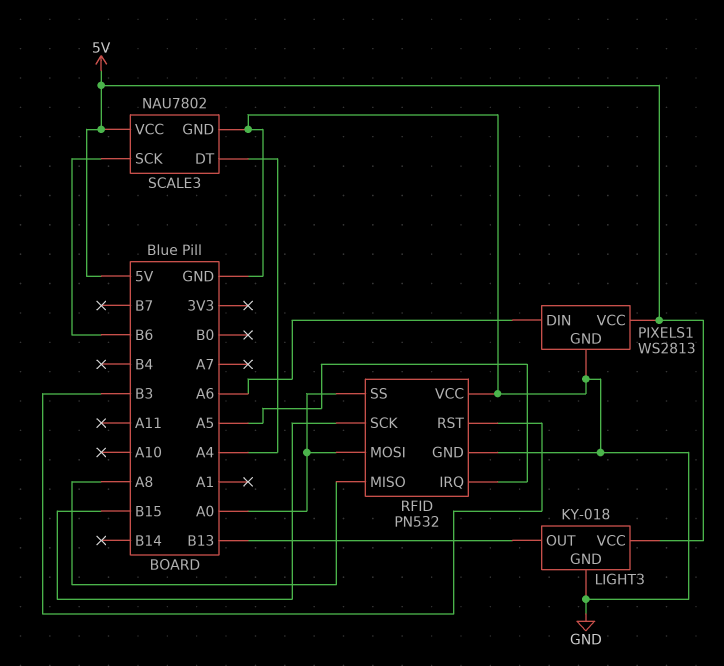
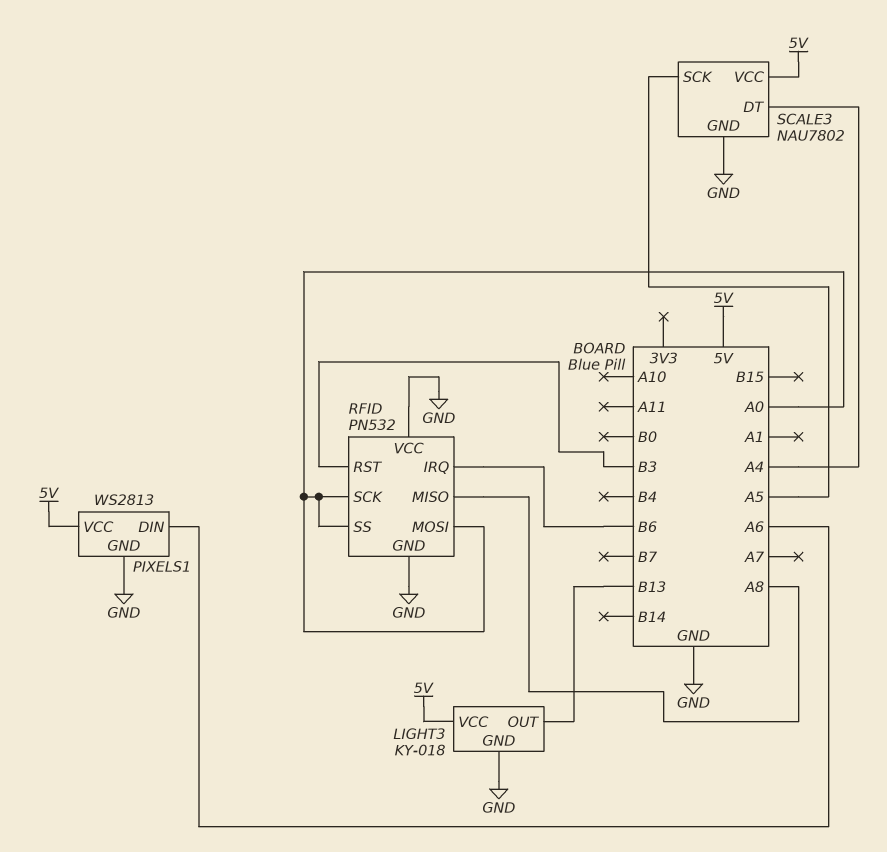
RFID pin IRQ: A5 -> B6
RFID pin SCK: B15 -> A0
SCALE3 pin SCK: B6 -> A5

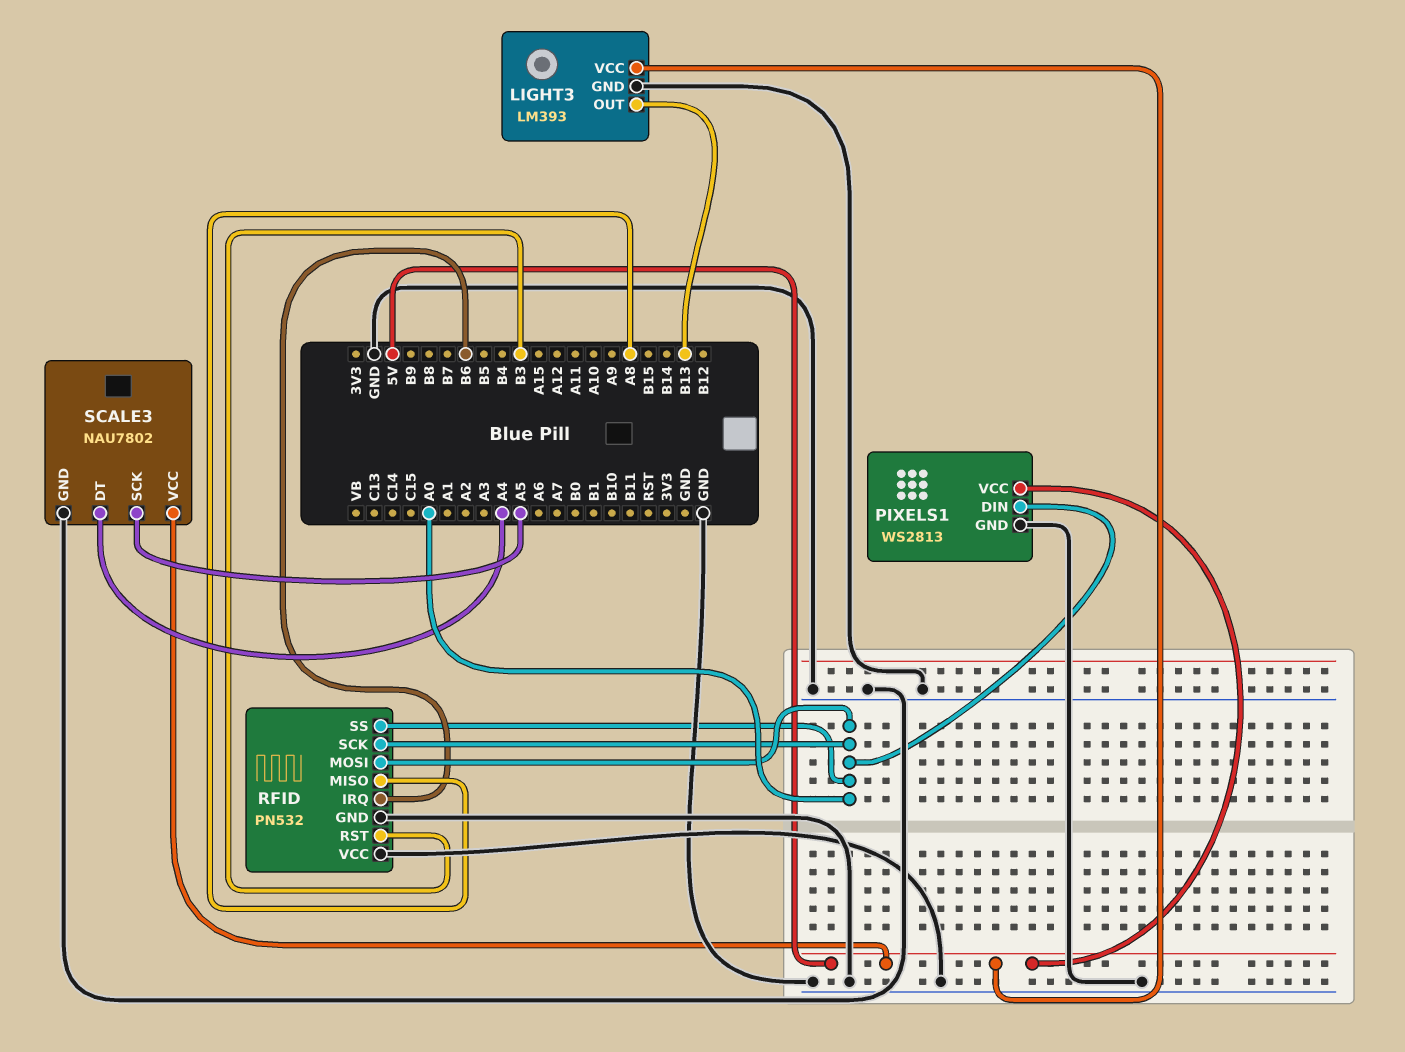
LIGHT3: KY-018 -> LM393
PIXELS1 pin DIN: A6 -> A0

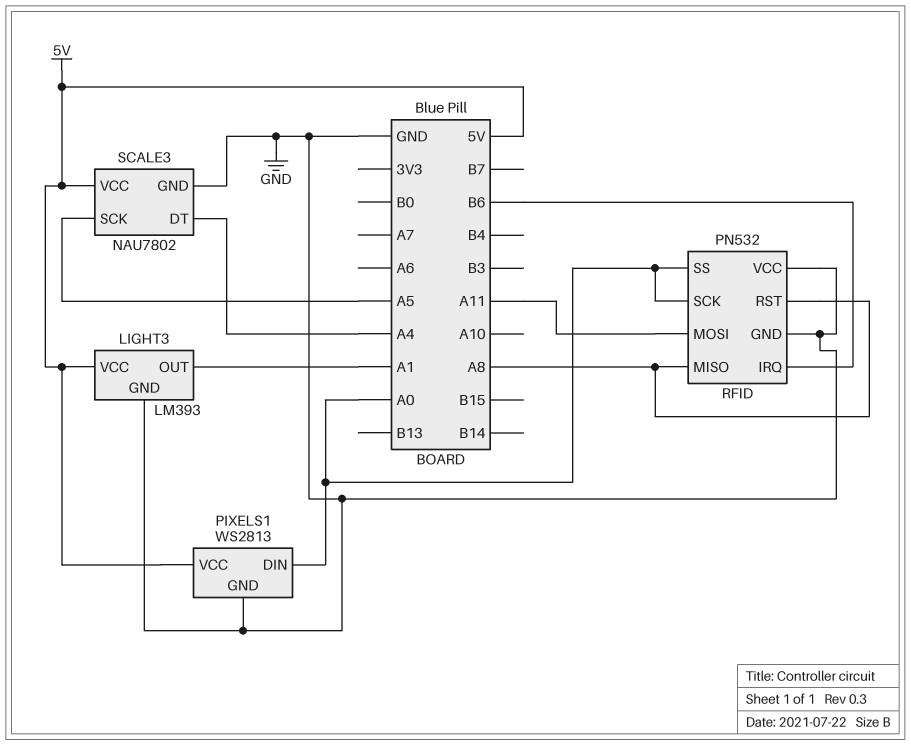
LIGHT3 pin OUT: B13 -> A1
RFID pin MOSI: A0 -> A11
RFID pin RST: B3 -> A8

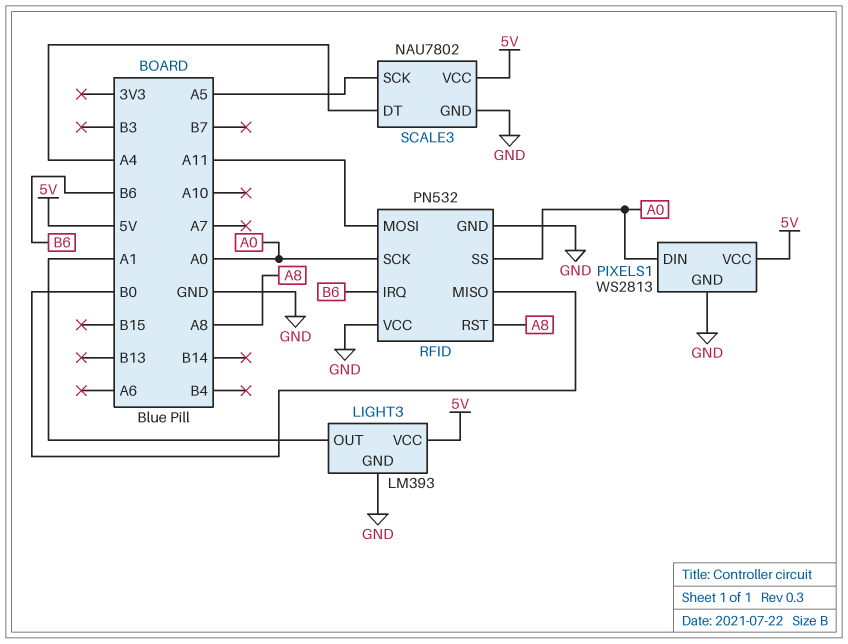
RFID pin MISO: A8 -> B0

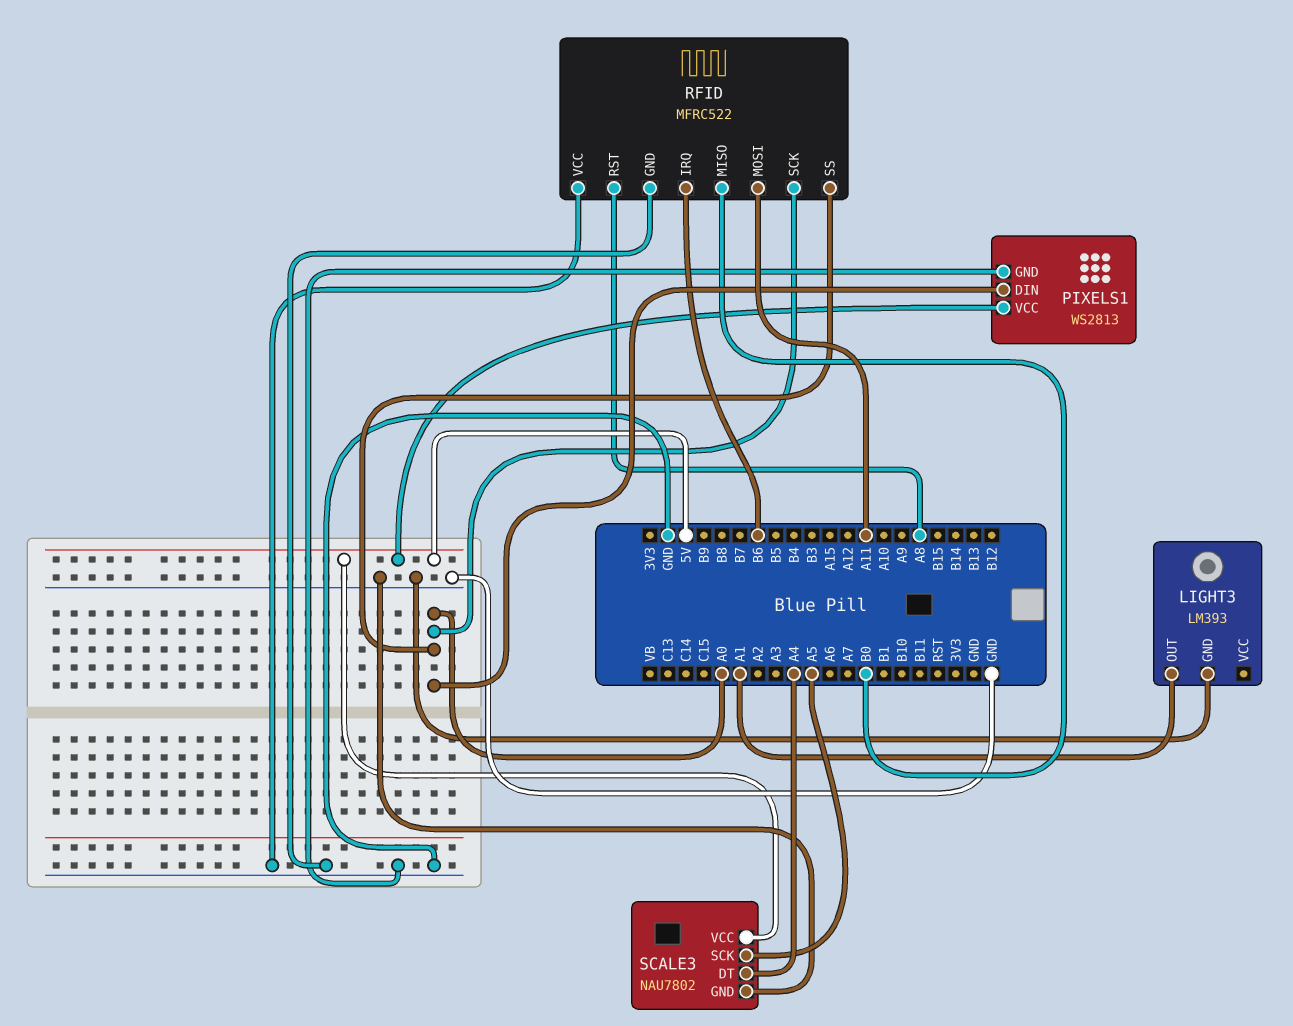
LIGHT3 pin VCC: 5V -> none
RFID: PN532 -> MFRC522

